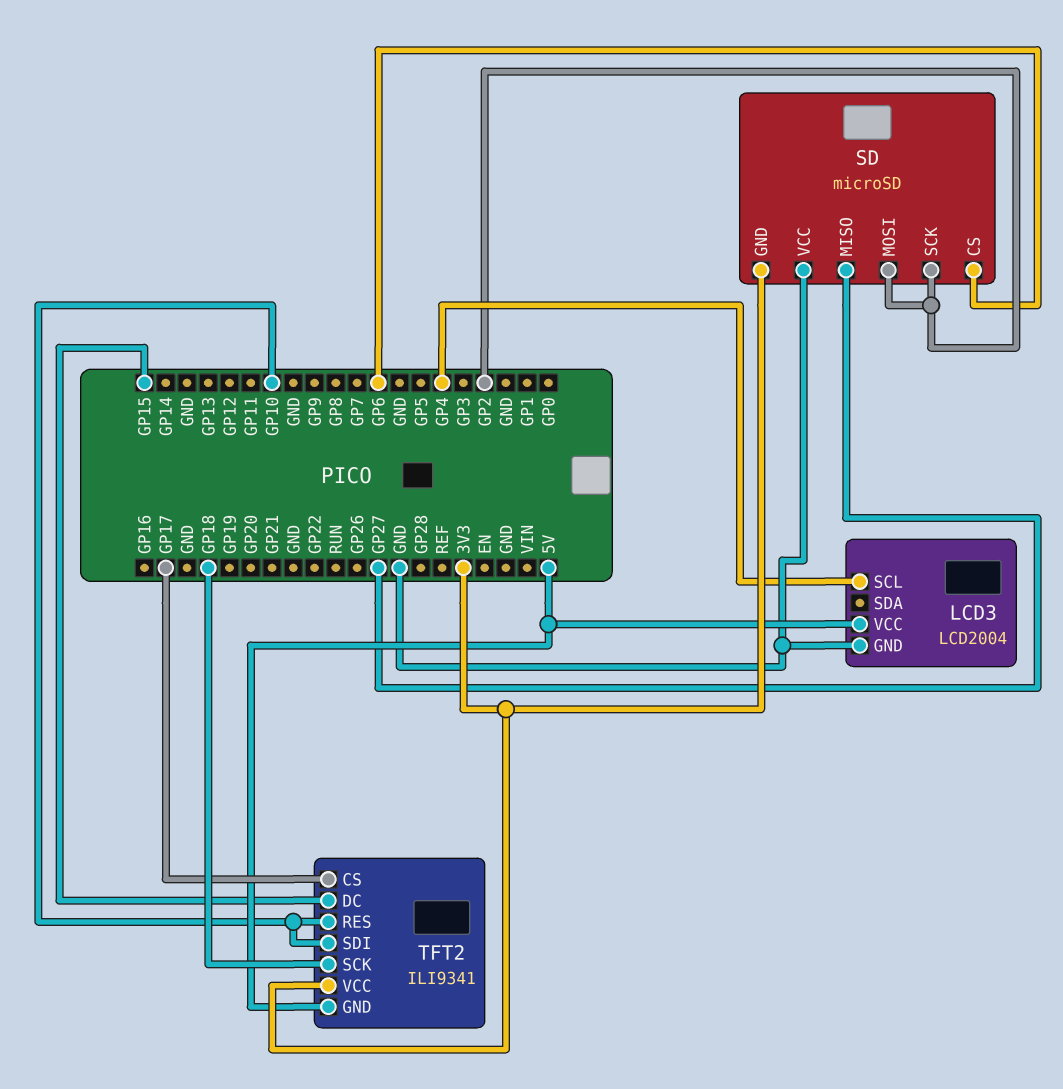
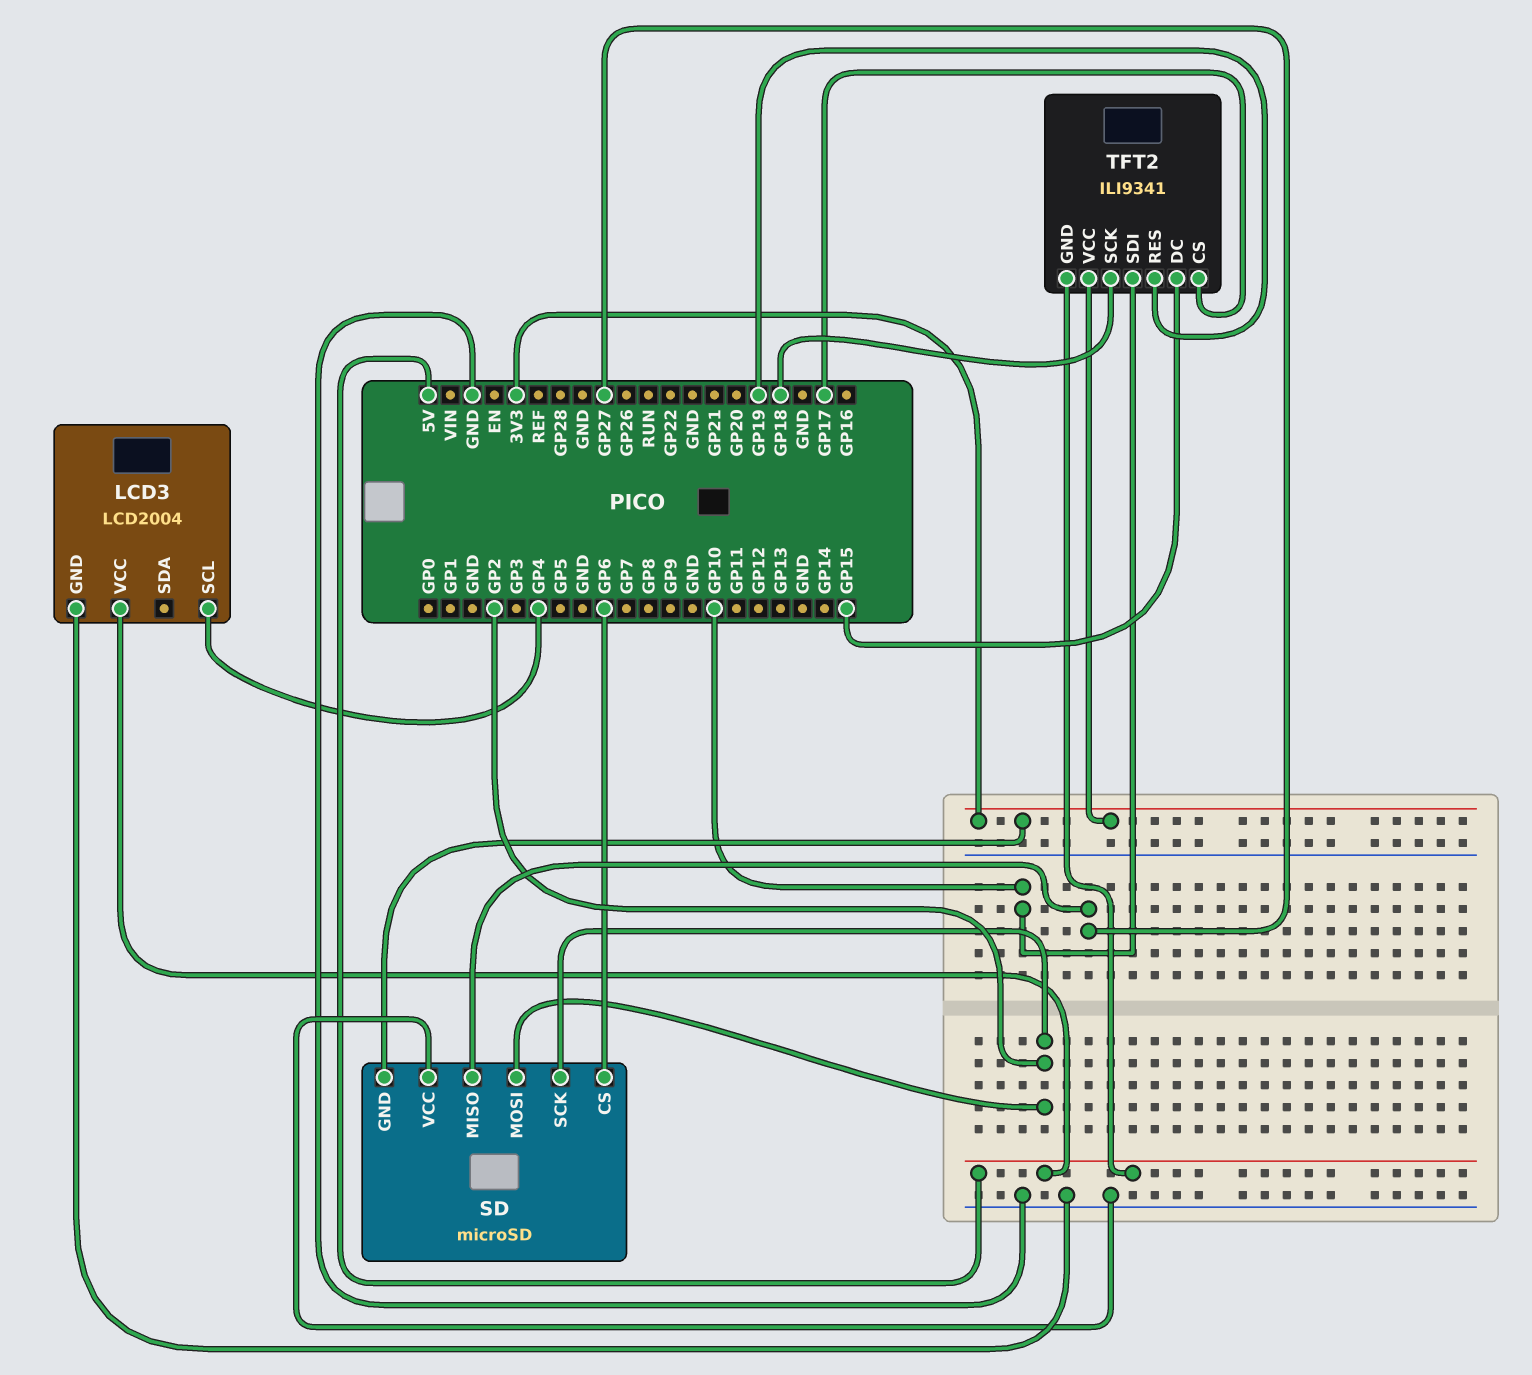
TFT2 pin RES: GP10 -> GP19

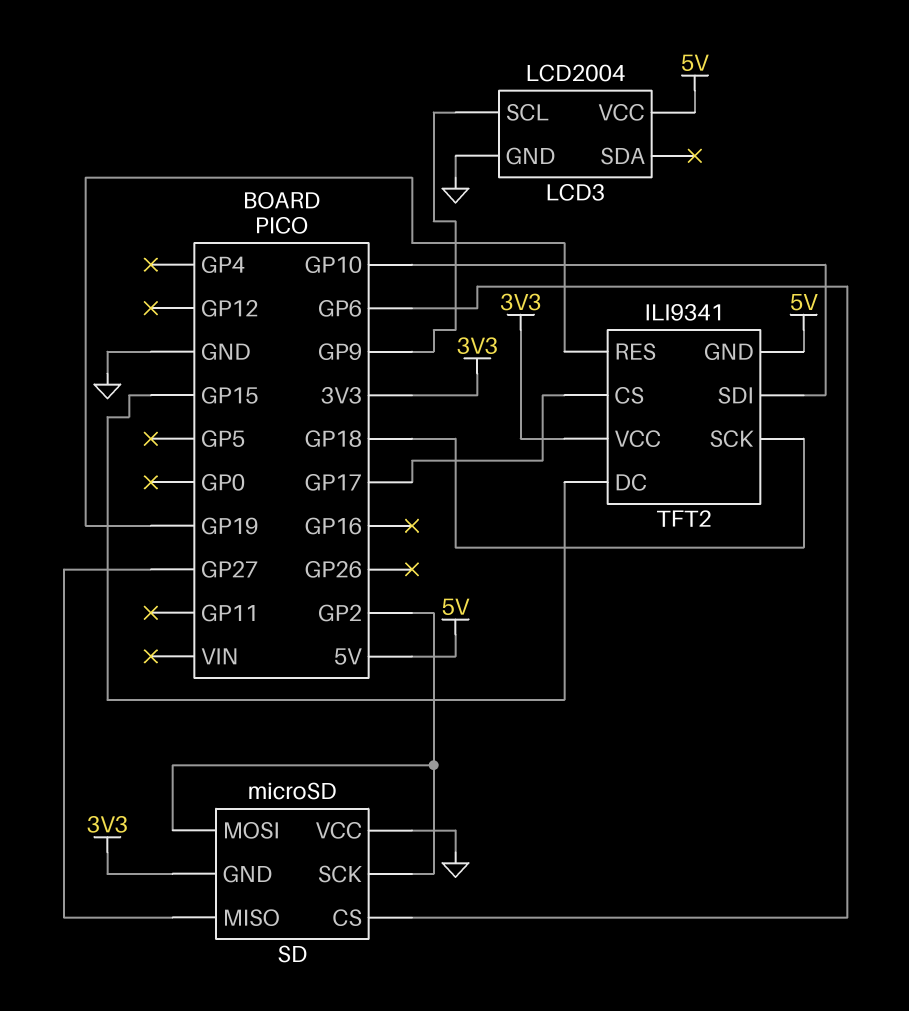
LCD3 pin SCL: GP4 -> GP9

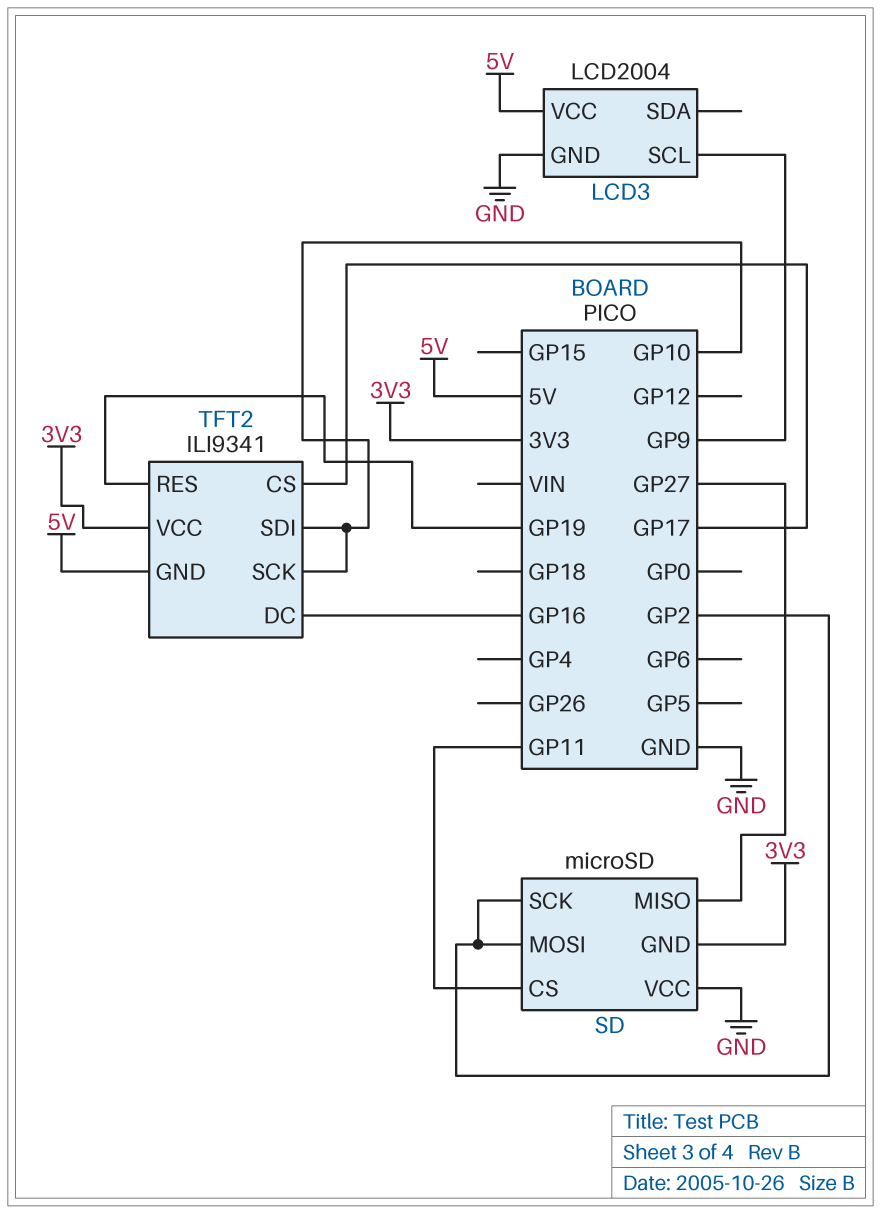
SD pin CS: GP6 -> GP11
TFT2 pin DC: GP15 -> GP16
TFT2 pin SCK: GP18 -> GP10

